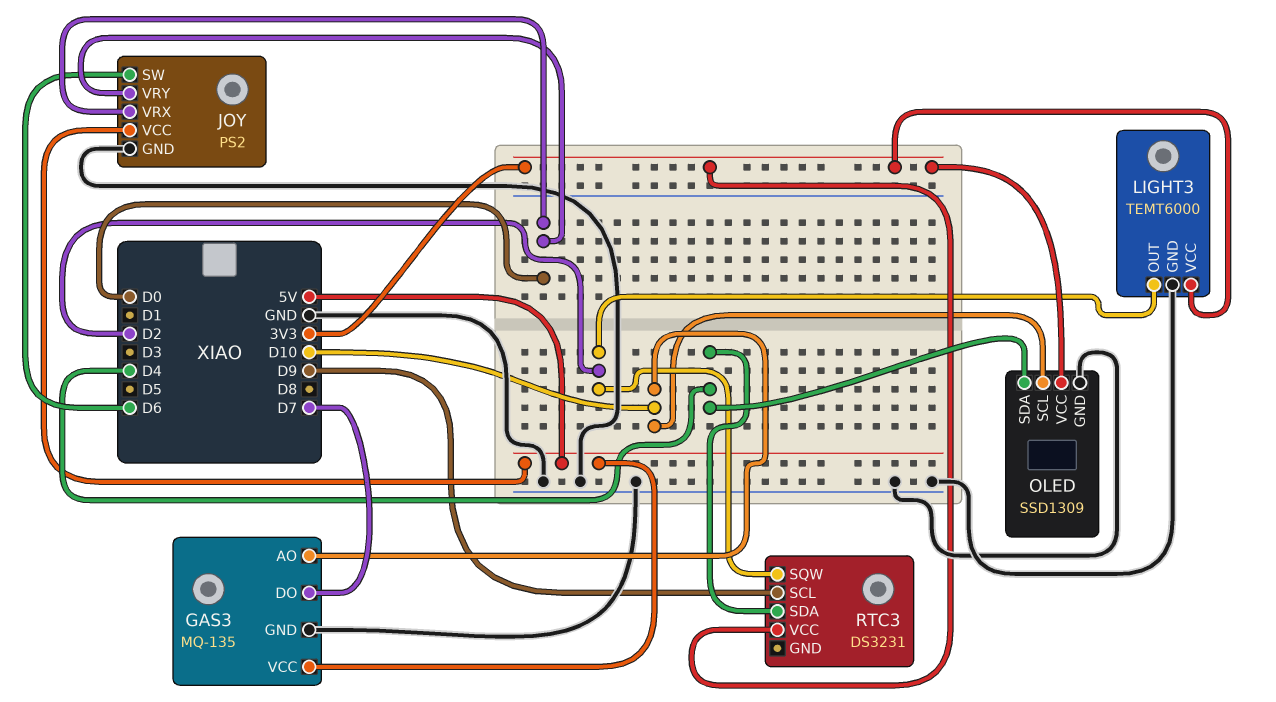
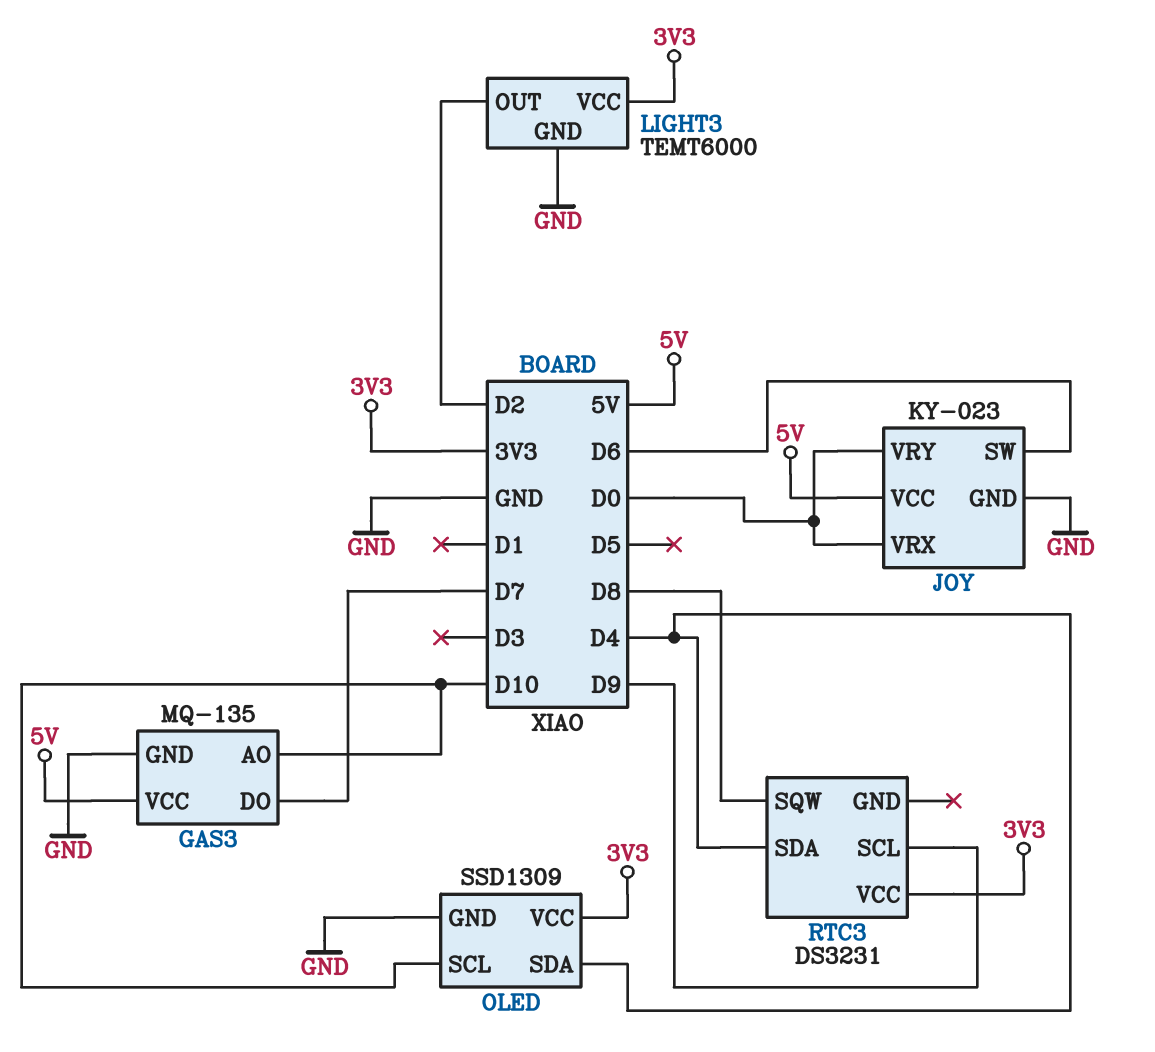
JOY: PS2 -> KY-023
RTC3 pin SQW: D2 -> D8

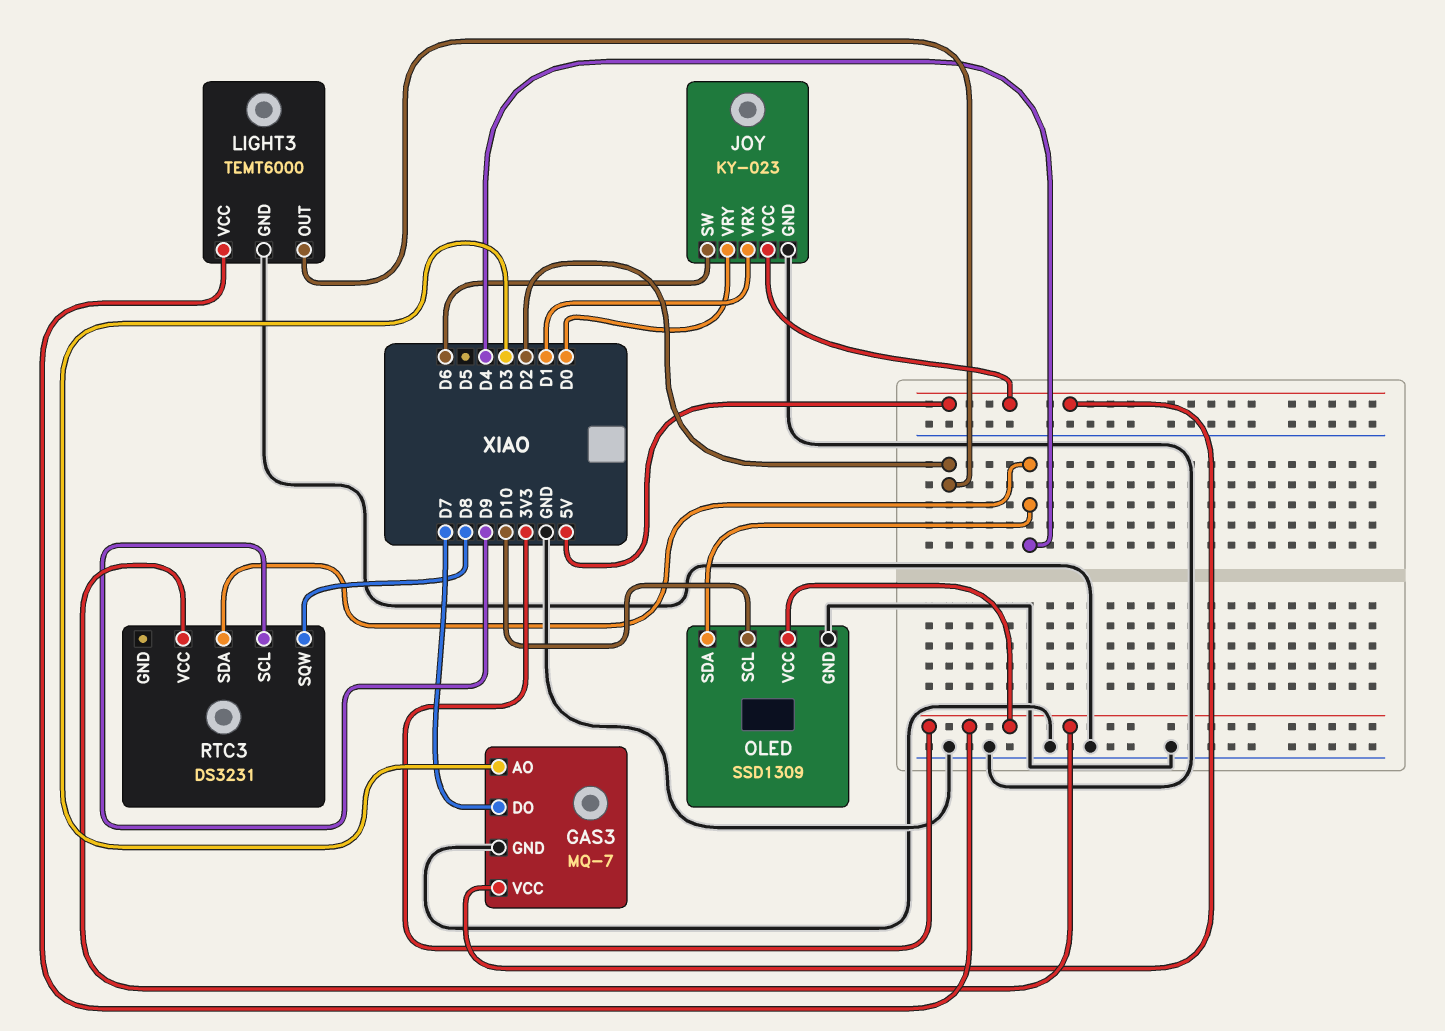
GAS3: MQ-135 -> MQ-7
GAS3 pin AO: D10 -> D3
JOY pin VRX: D0 -> D1

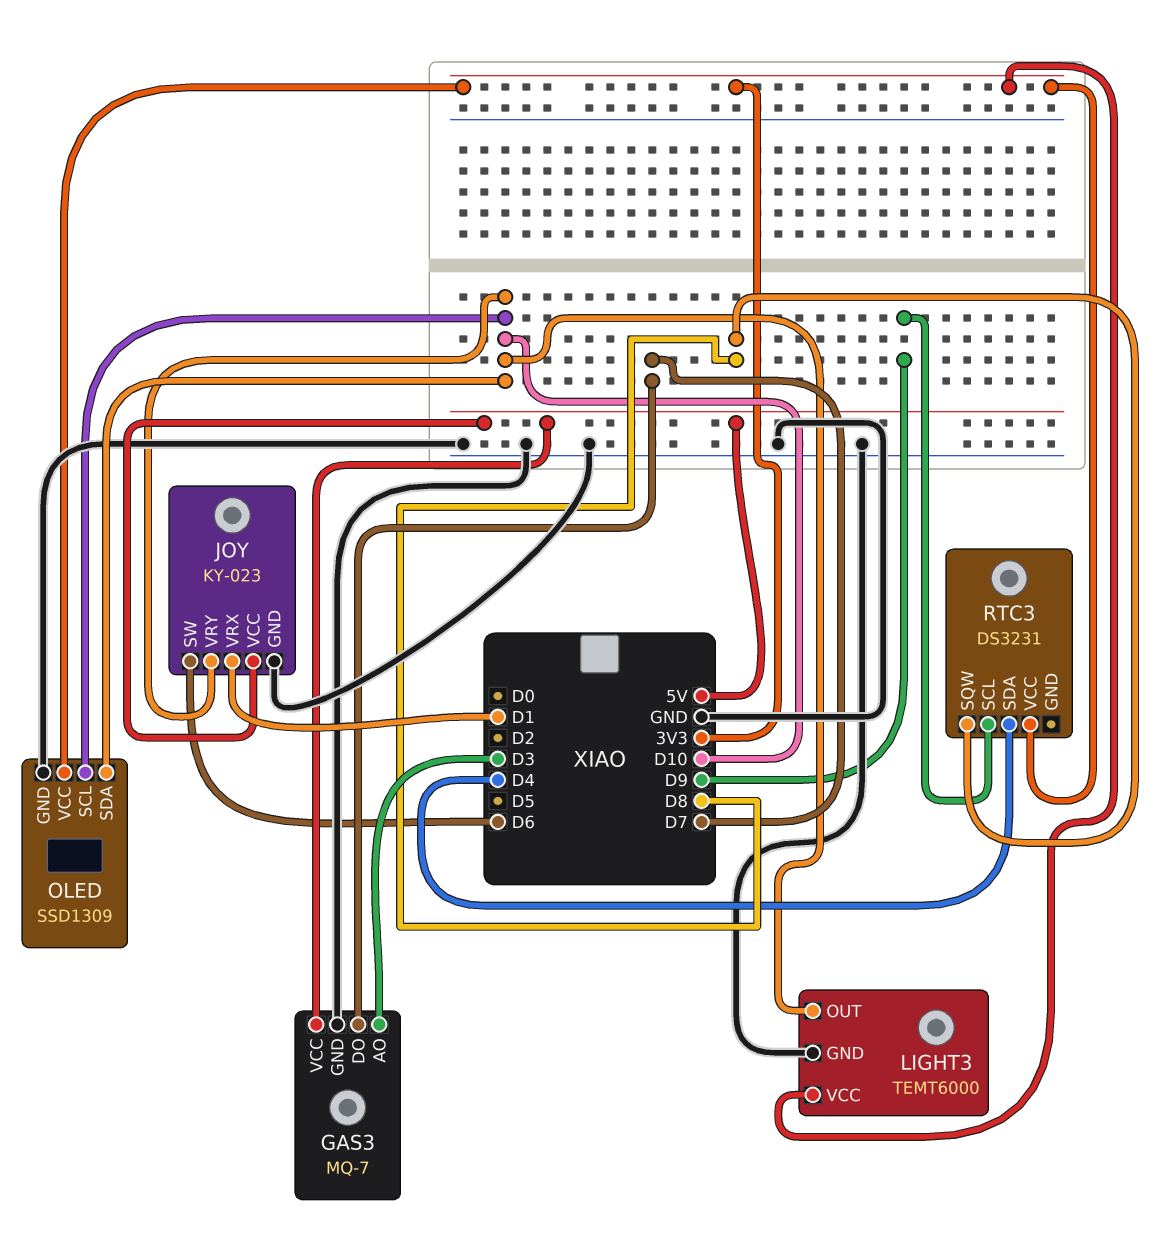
JOY pin VRY: D0 -> D10
LIGHT3 pin OUT: D2 -> D10
OLED pin SDA: D4 -> D10

